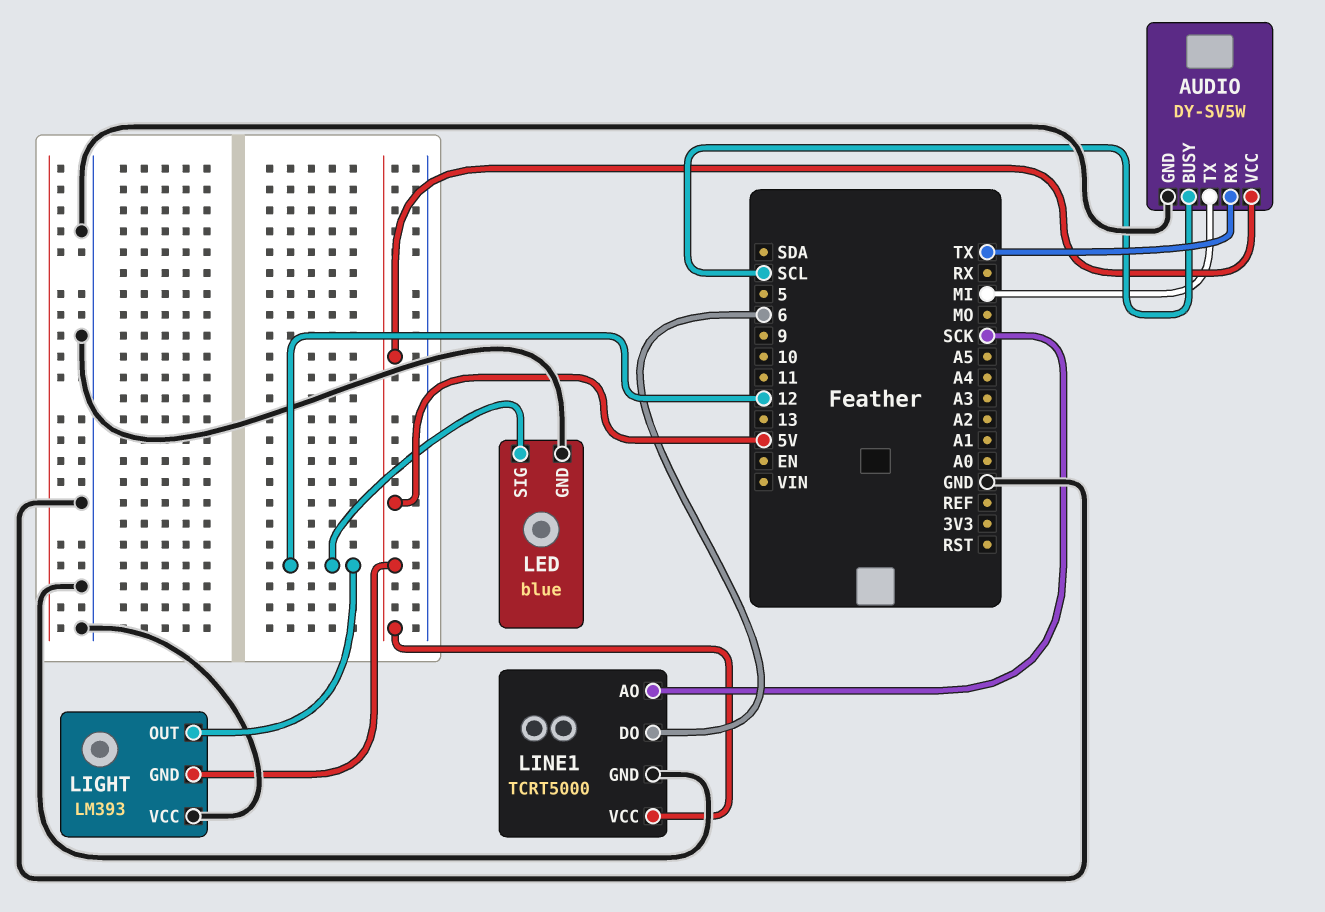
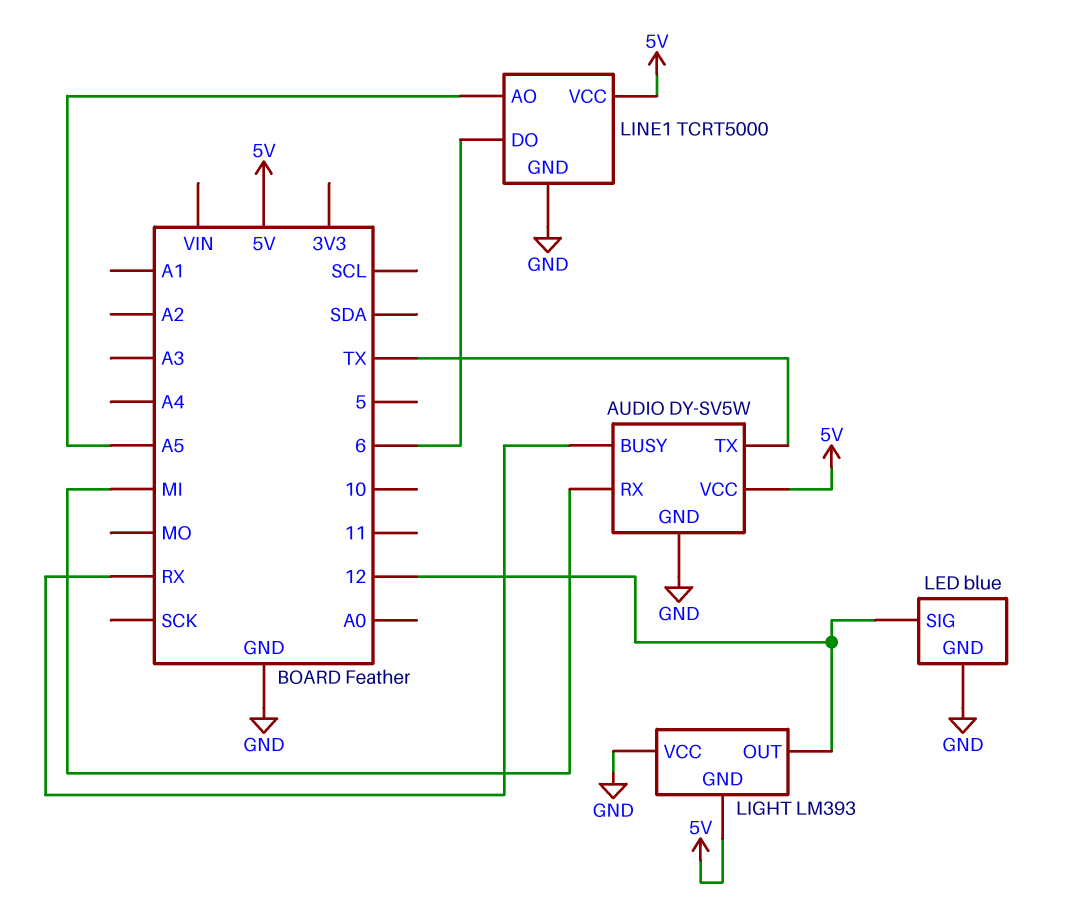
AUDIO pin BUSY: SCL -> RX
AUDIO pin RX: TX -> MI
AUDIO pin TX: MI -> TX
LINE1 pin AO: SCK -> A5

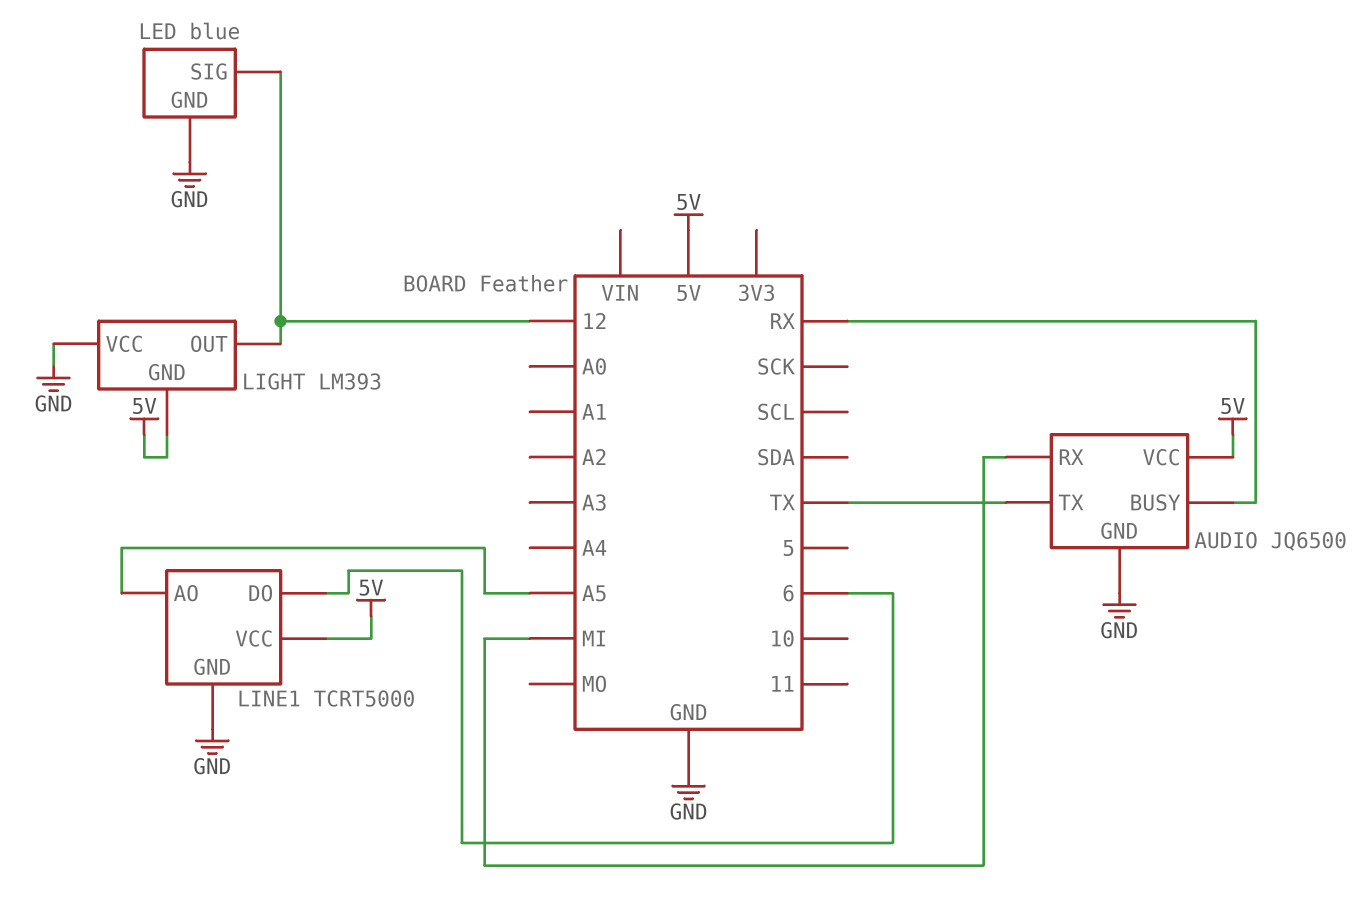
AUDIO: DY-SV5W -> JQ6500

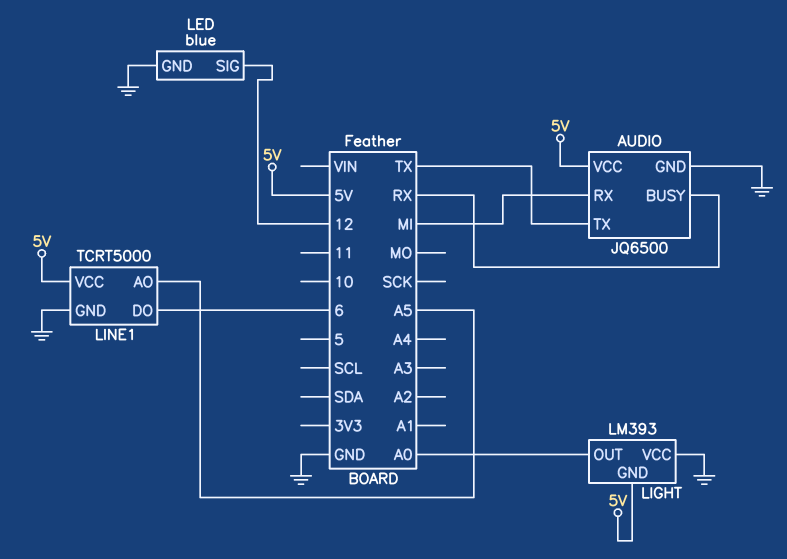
LIGHT pin OUT: 12 -> A0

